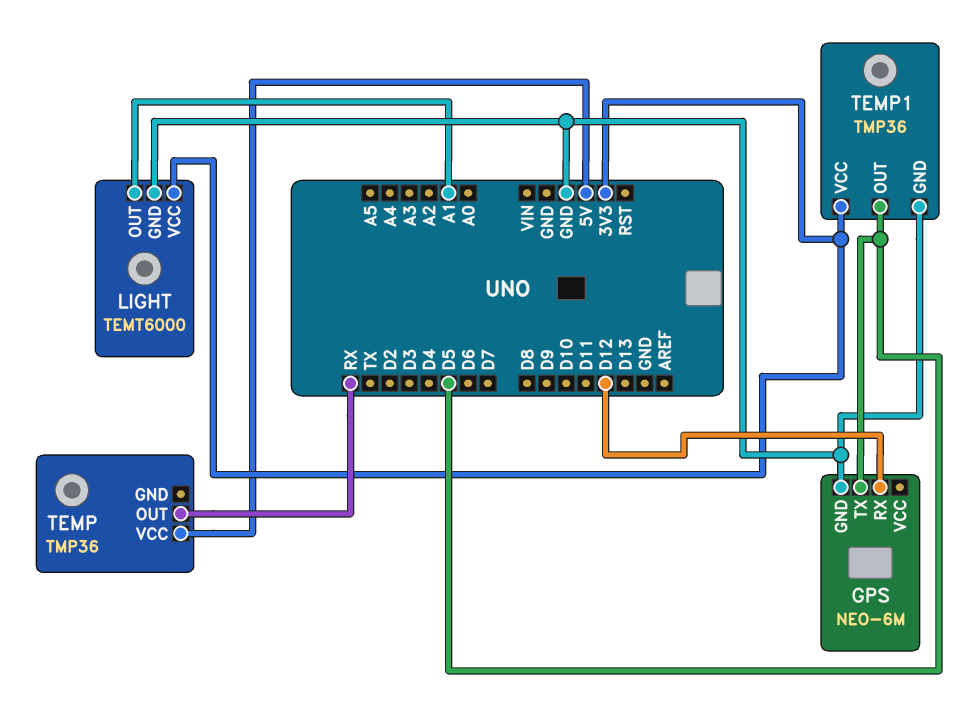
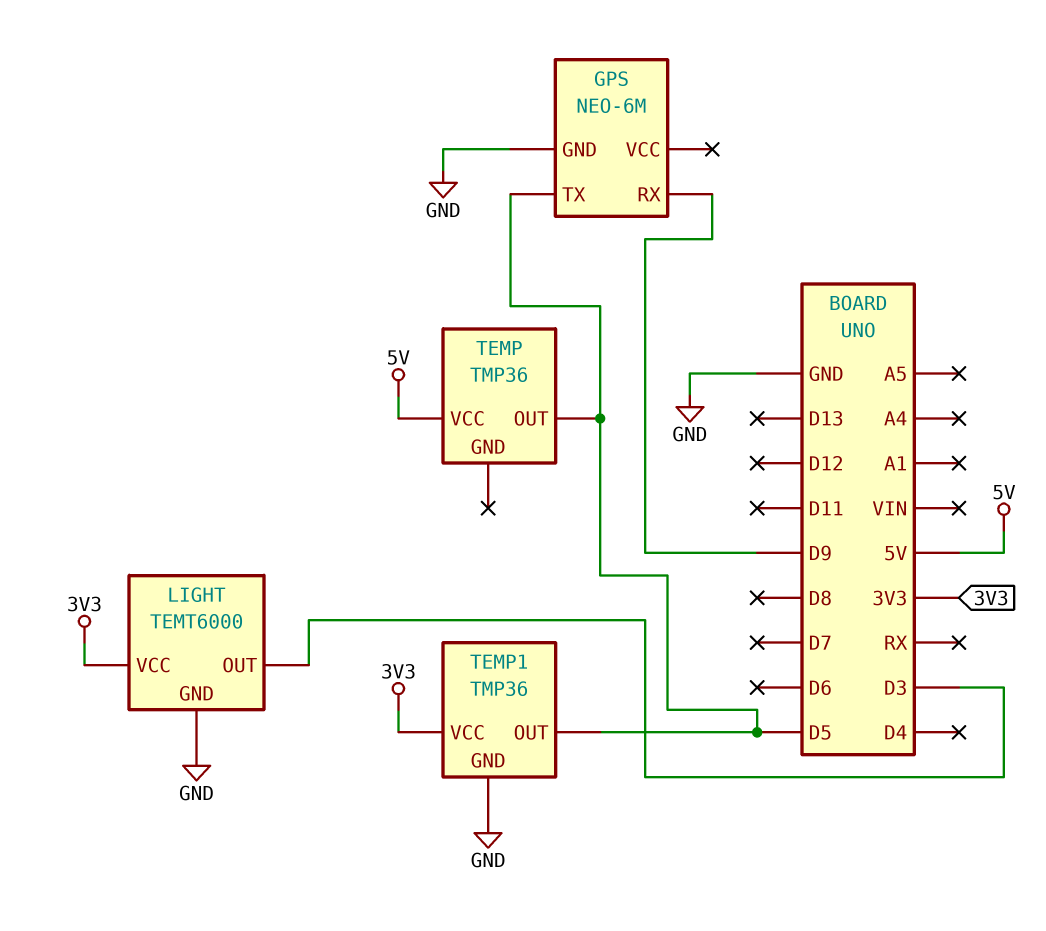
GPS pin RX: D12 -> D9
LIGHT pin OUT: A1 -> D3
TEMP pin OUT: RX -> D5

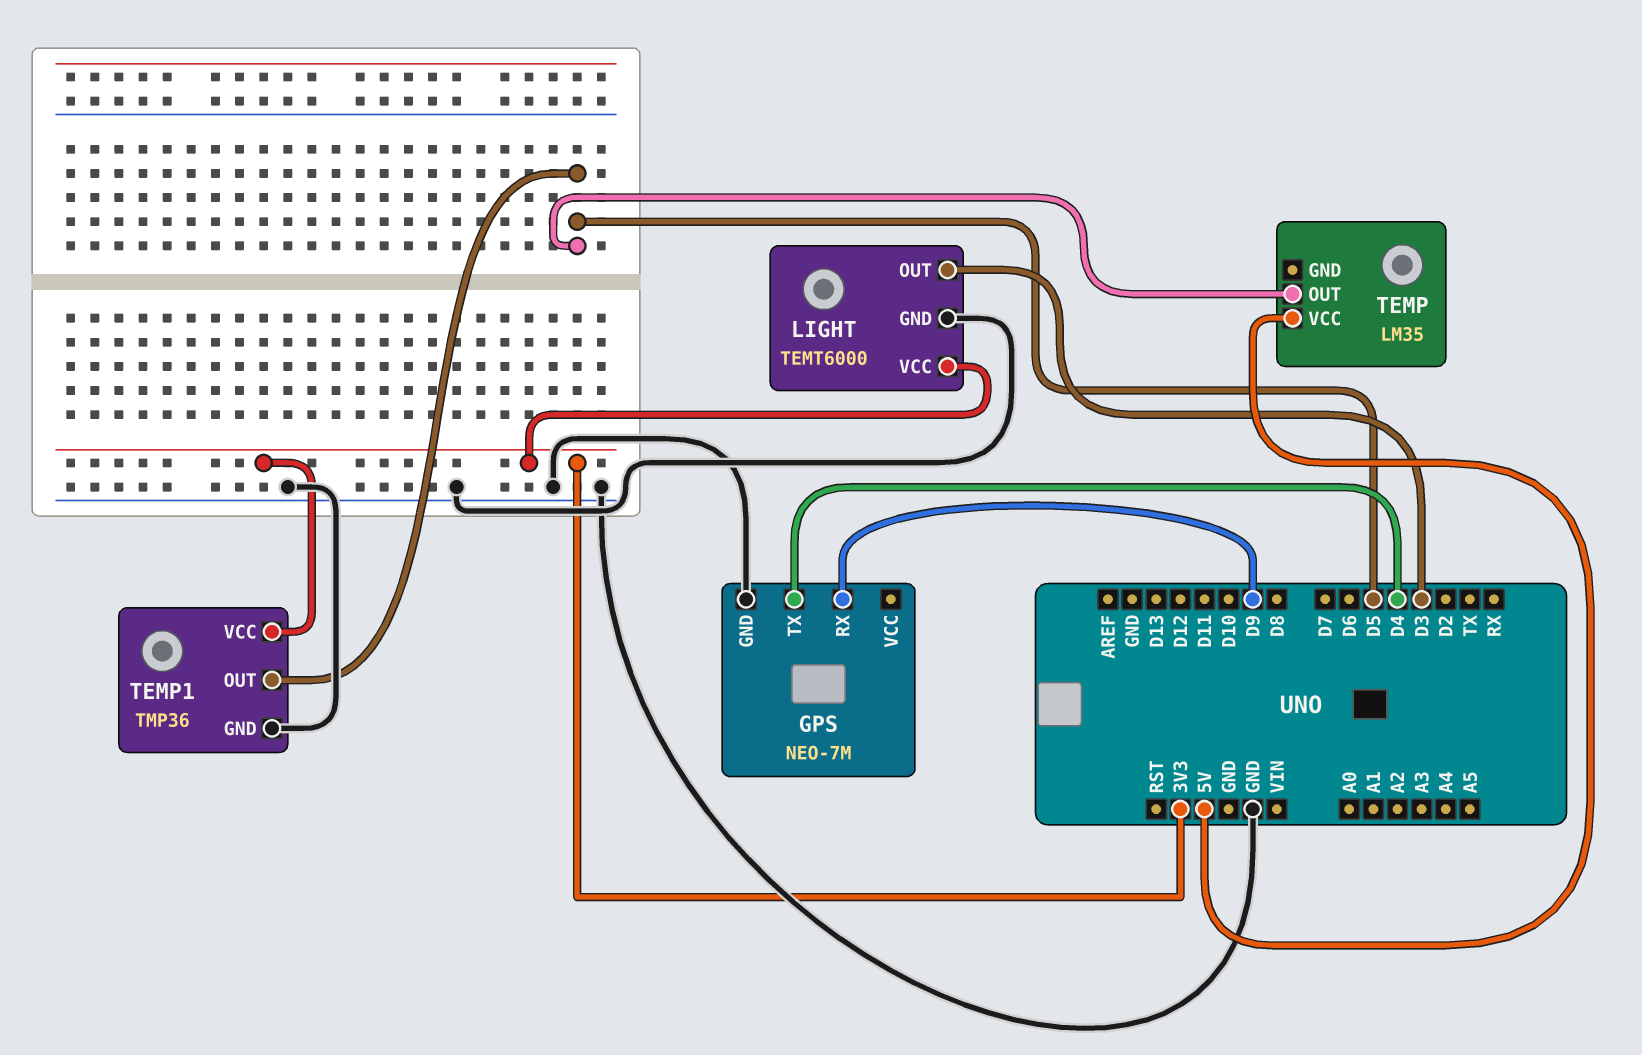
GPS: NEO-6M -> NEO-7M
GPS pin TX: D5 -> D4
TEMP: TMP36 -> LM35

